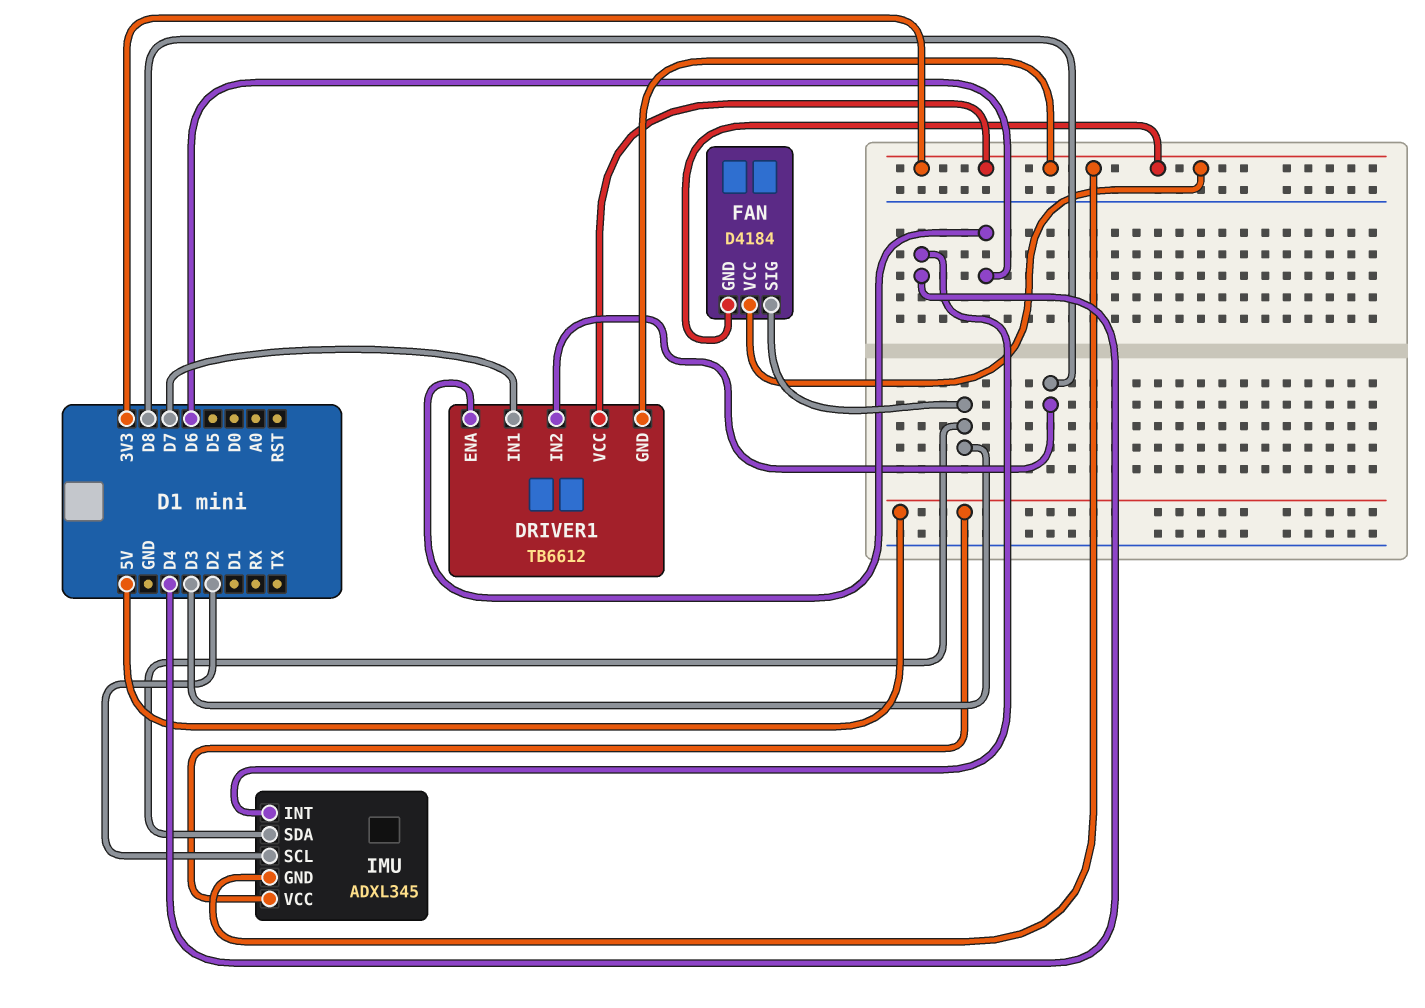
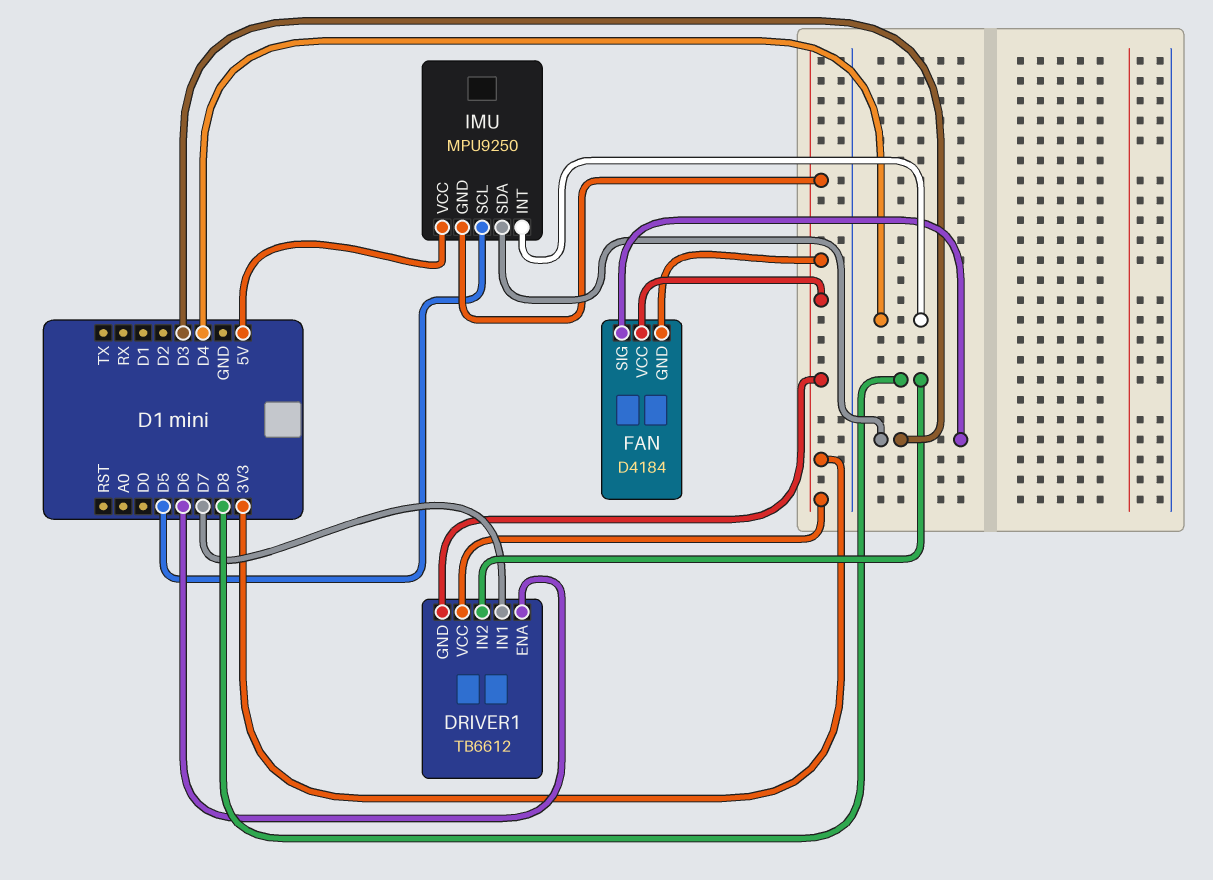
IMU: ADXL345 -> MPU9250
IMU pin SCL: D2 -> D5

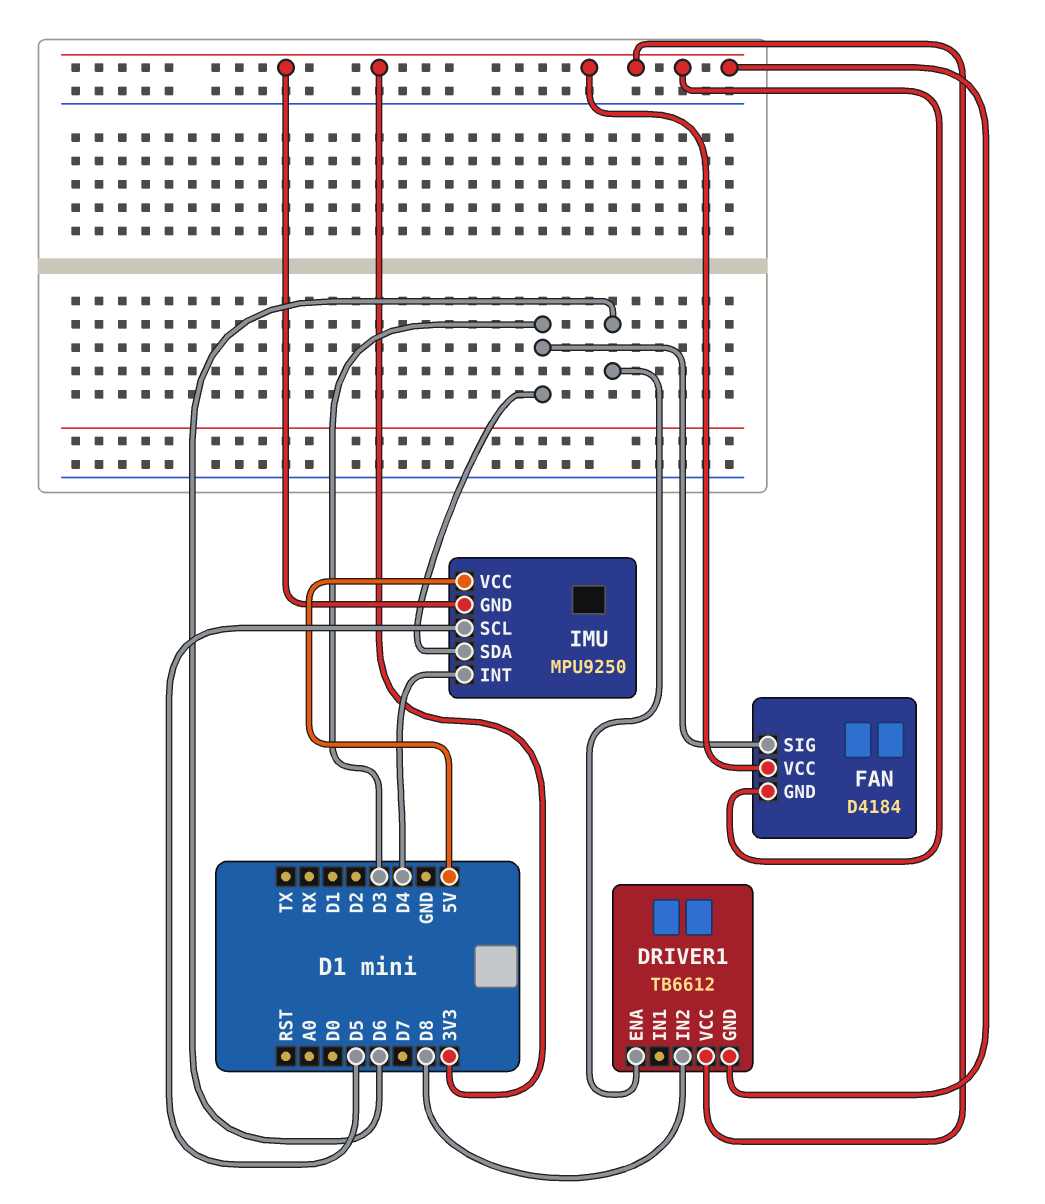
DRIVER1 pin IN1: D7 -> none

